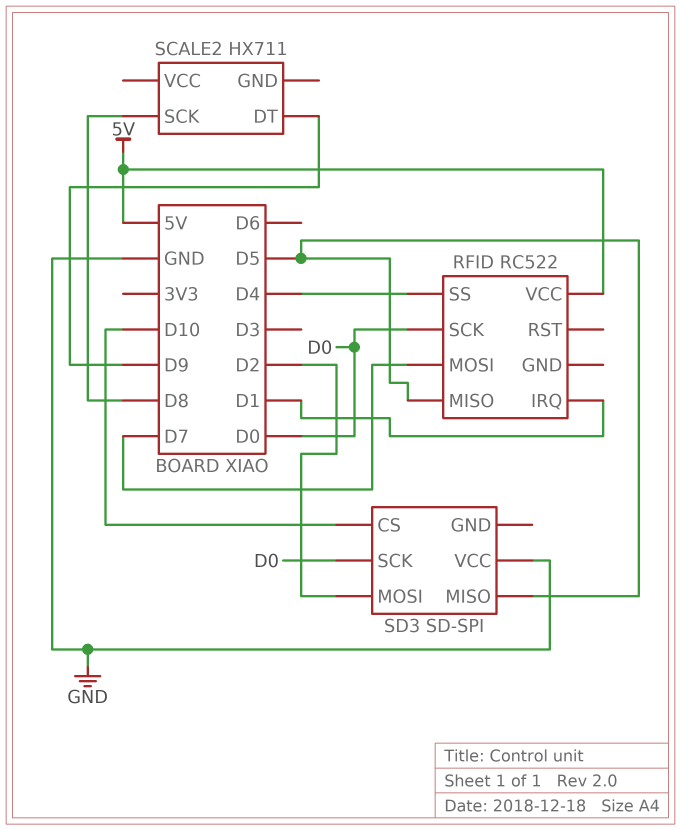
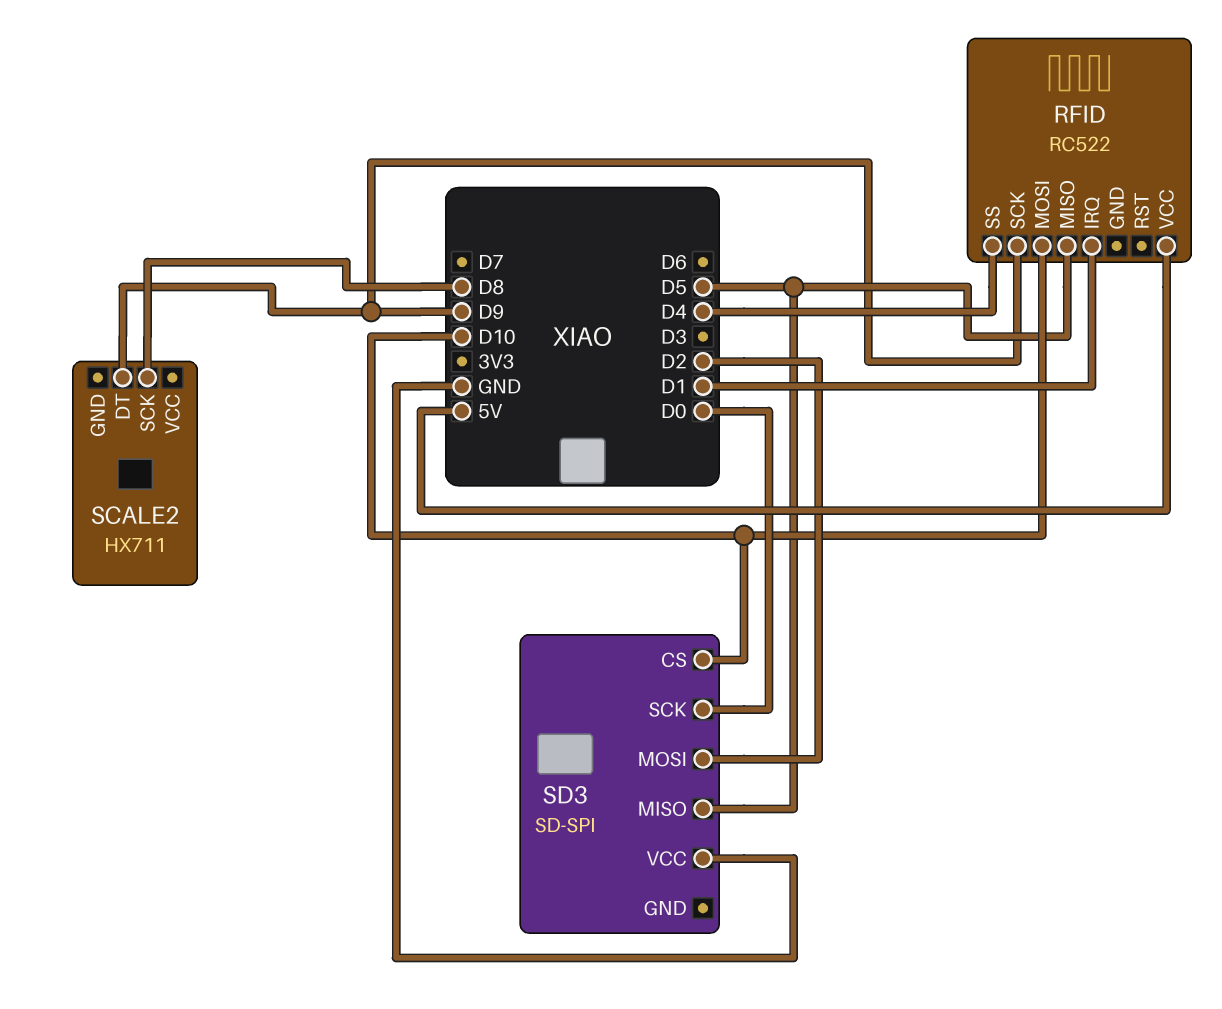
RFID pin MOSI: D7 -> D10
RFID pin SCK: D0 -> D9

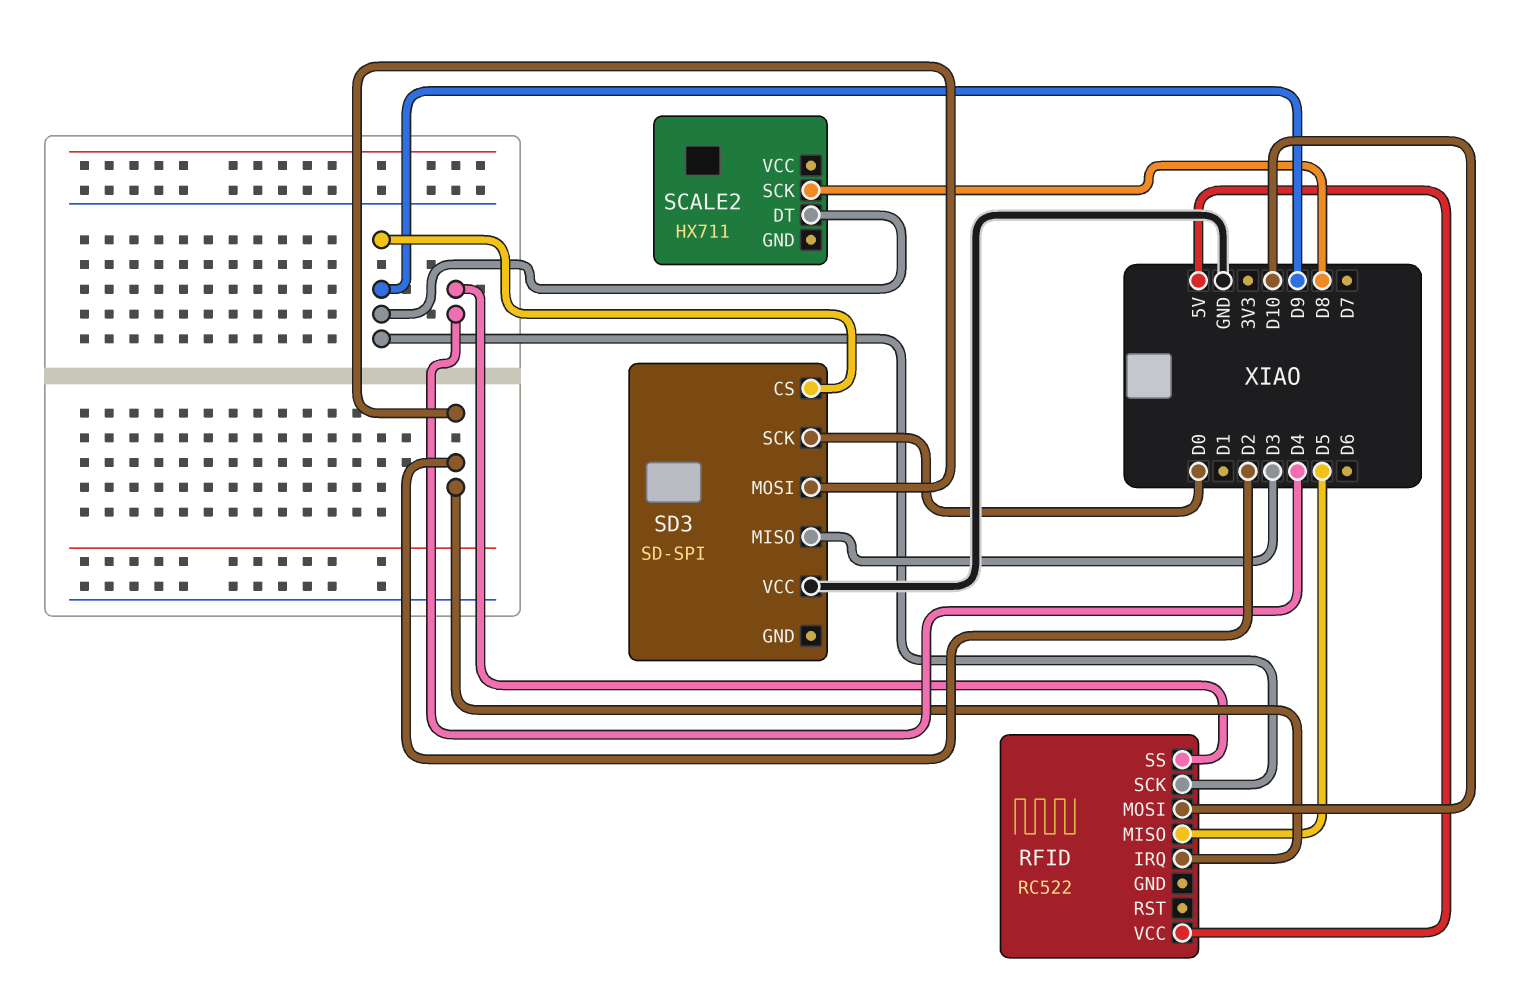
RFID pin IRQ: D1 -> D2
SD3 pin CS: D10 -> D9
SD3 pin MISO: D5 -> D3

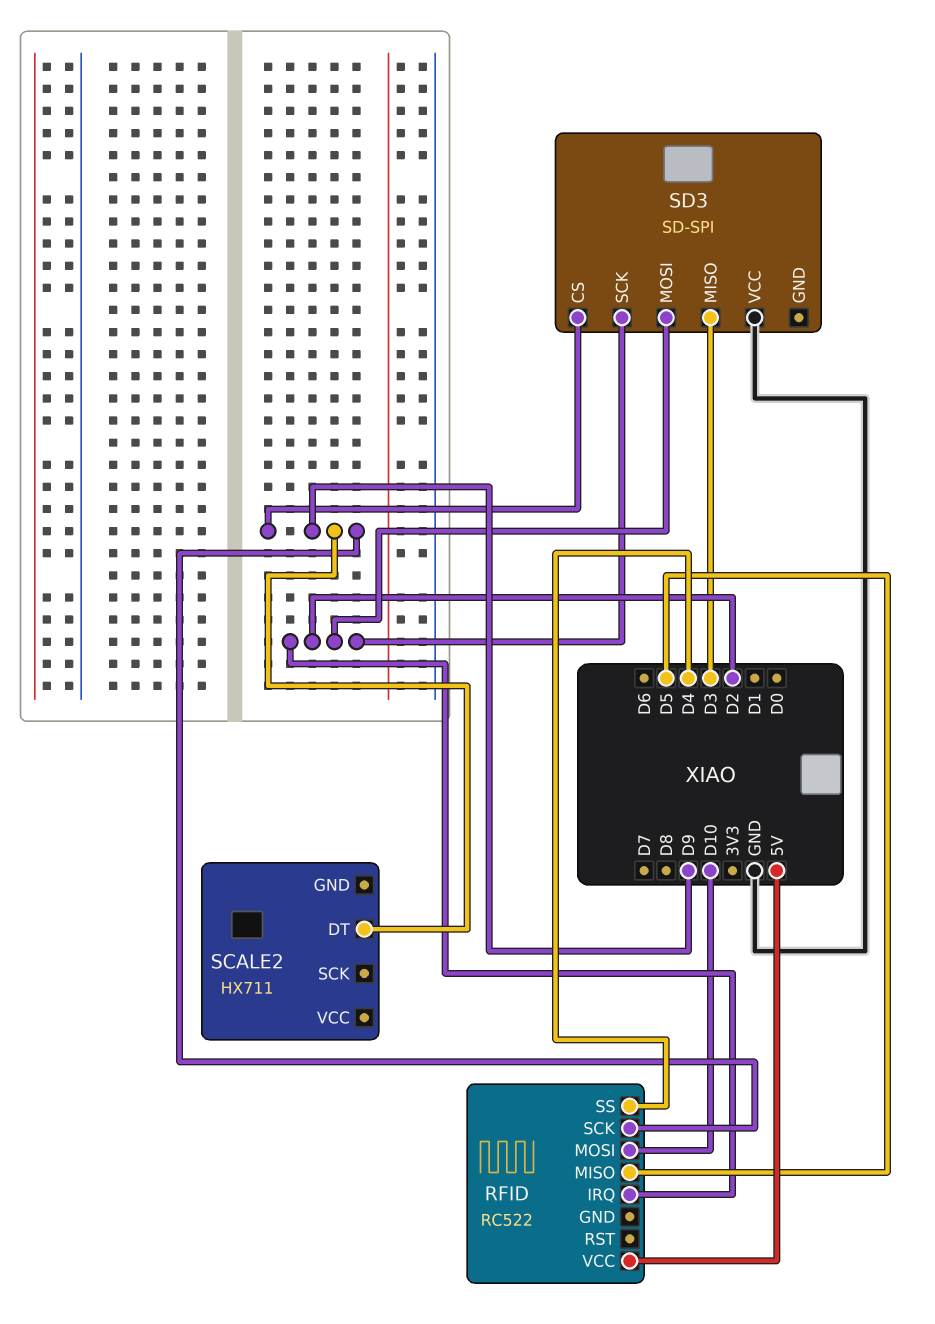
SCALE2 pin SCK: D8 -> none
SD3 pin SCK: D0 -> D2

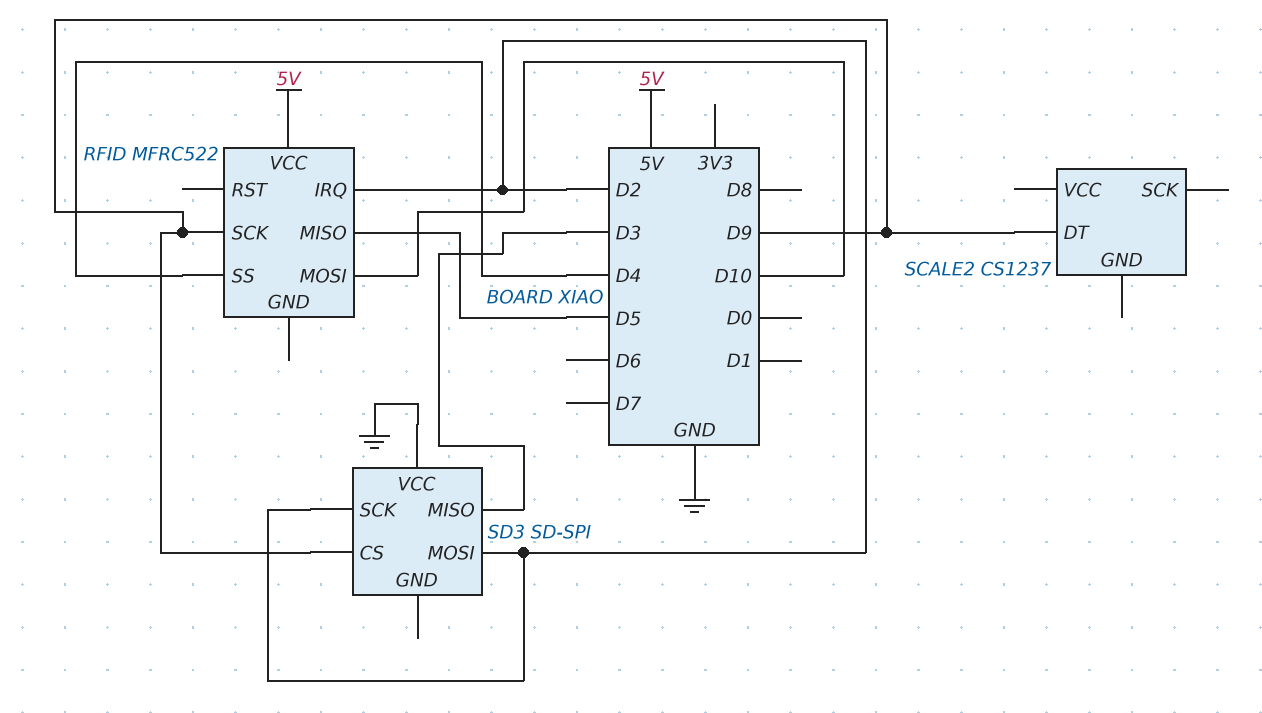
RFID: RC522 -> MFRC522
SCALE2: HX711 -> CS1237

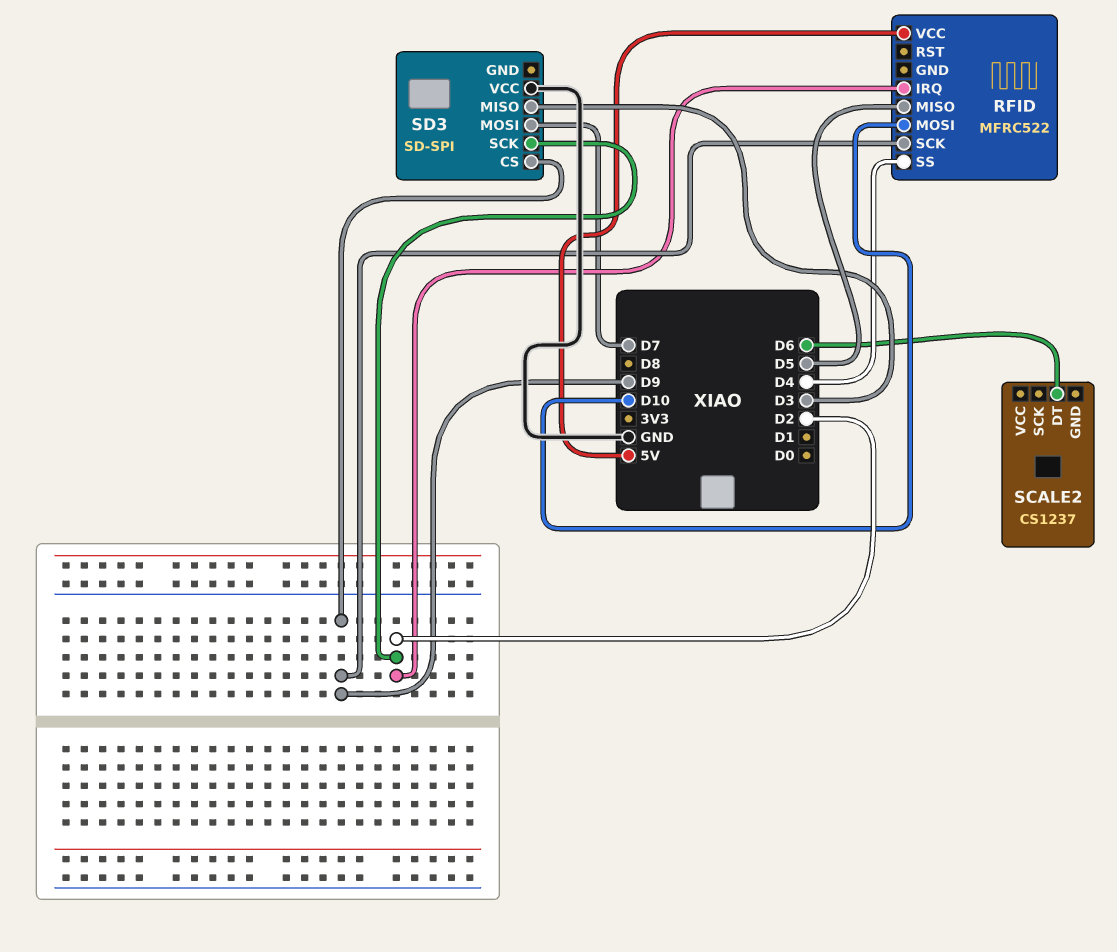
SCALE2 pin DT: D9 -> D6
SD3 pin MOSI: D2 -> D7

